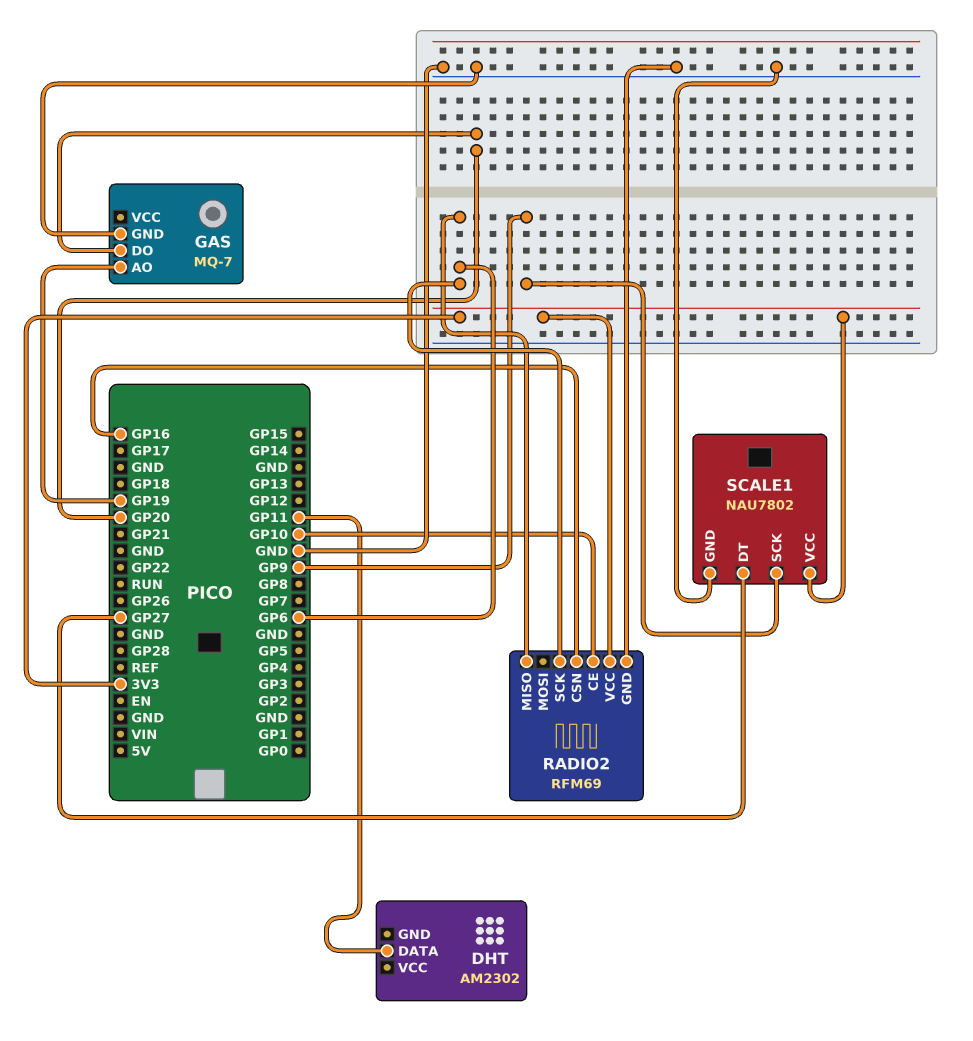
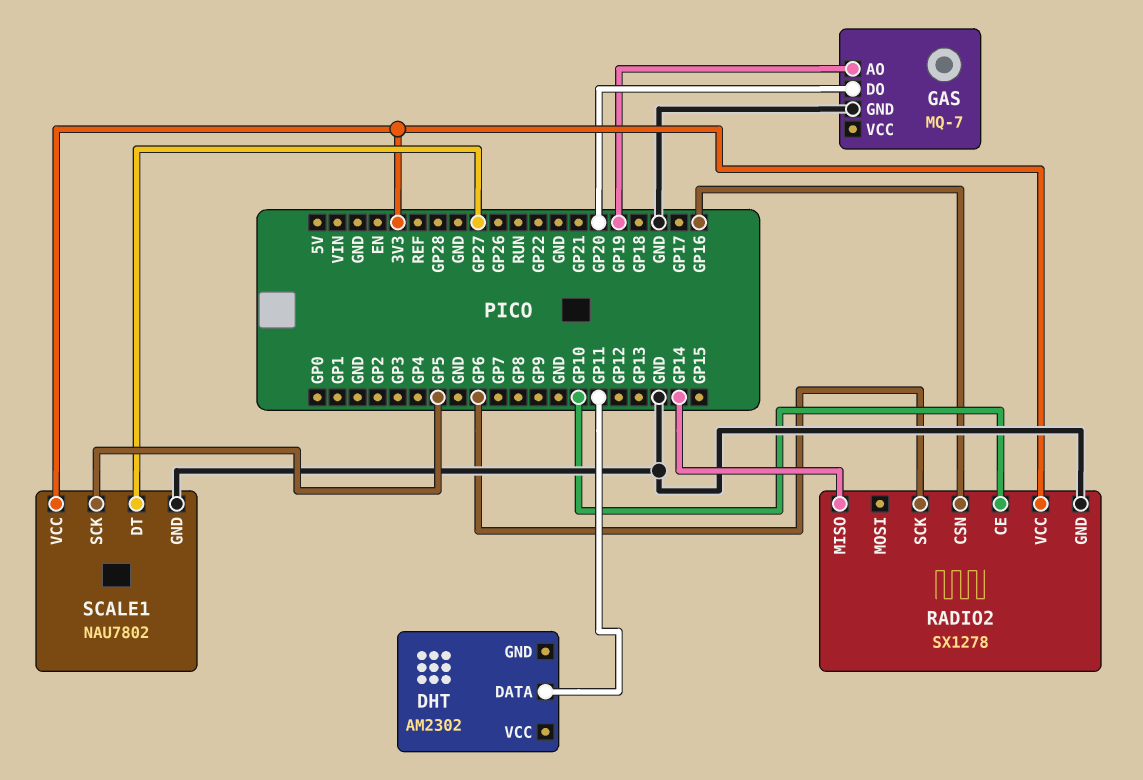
RADIO2: RFM69 -> SX1278
RADIO2 pin MISO: GP6 -> GP14
SCALE1 pin SCK: GP9 -> GP5

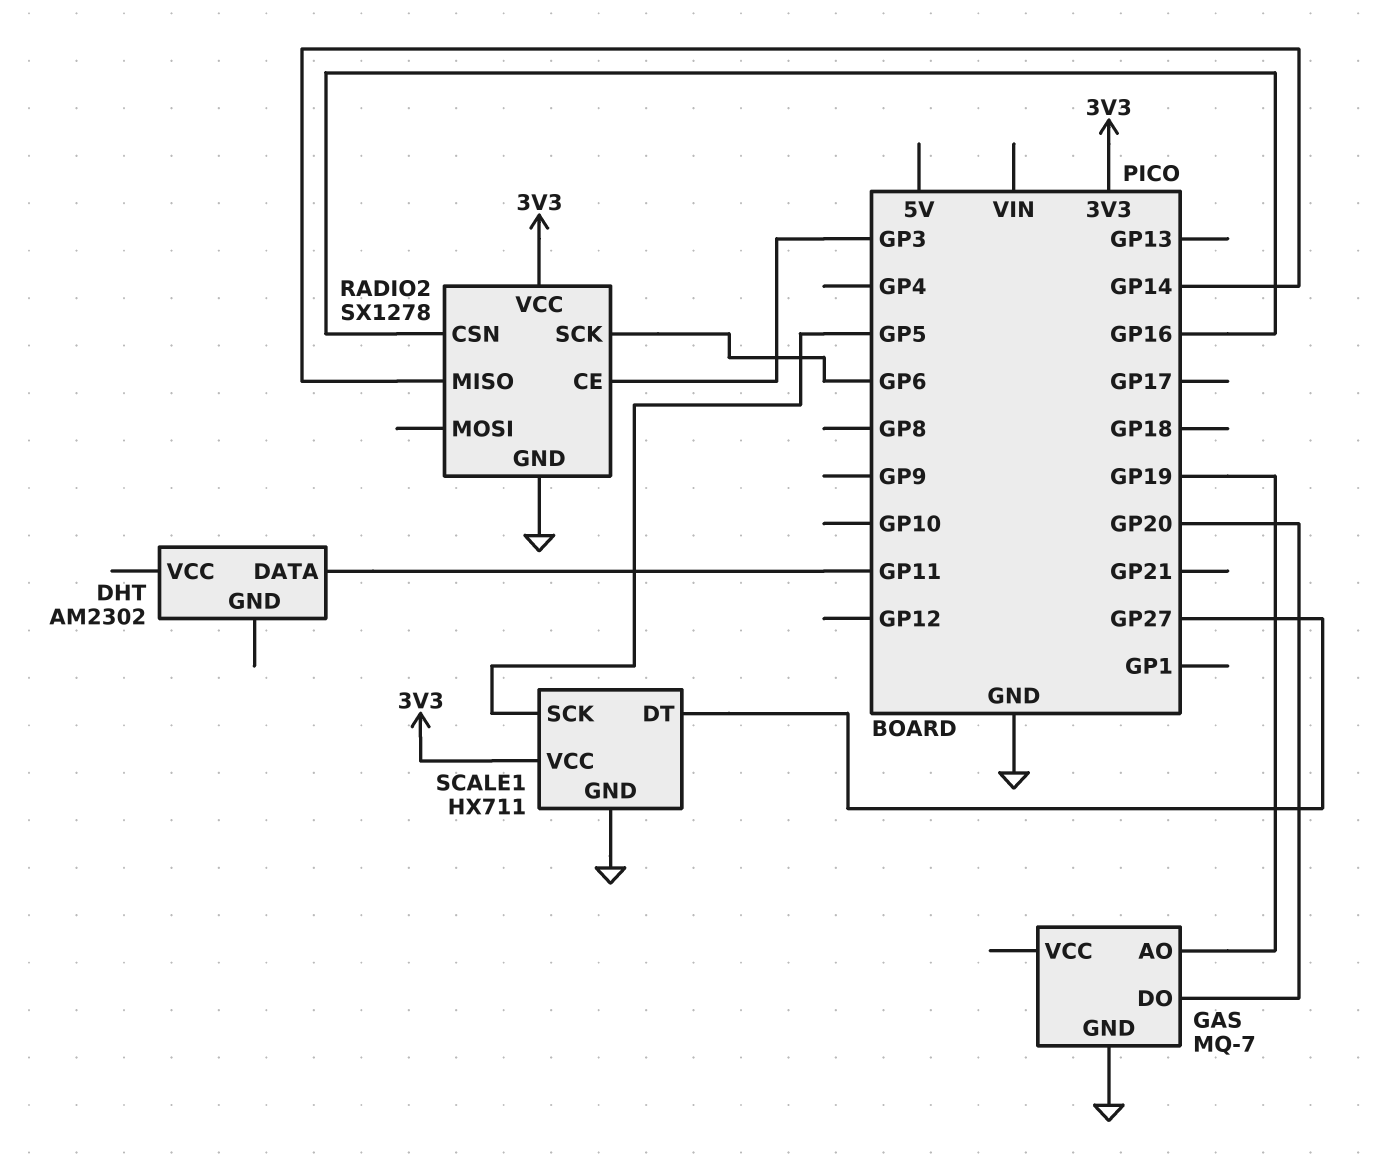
RADIO2 pin CE: GP10 -> GP3
SCALE1: NAU7802 -> HX711

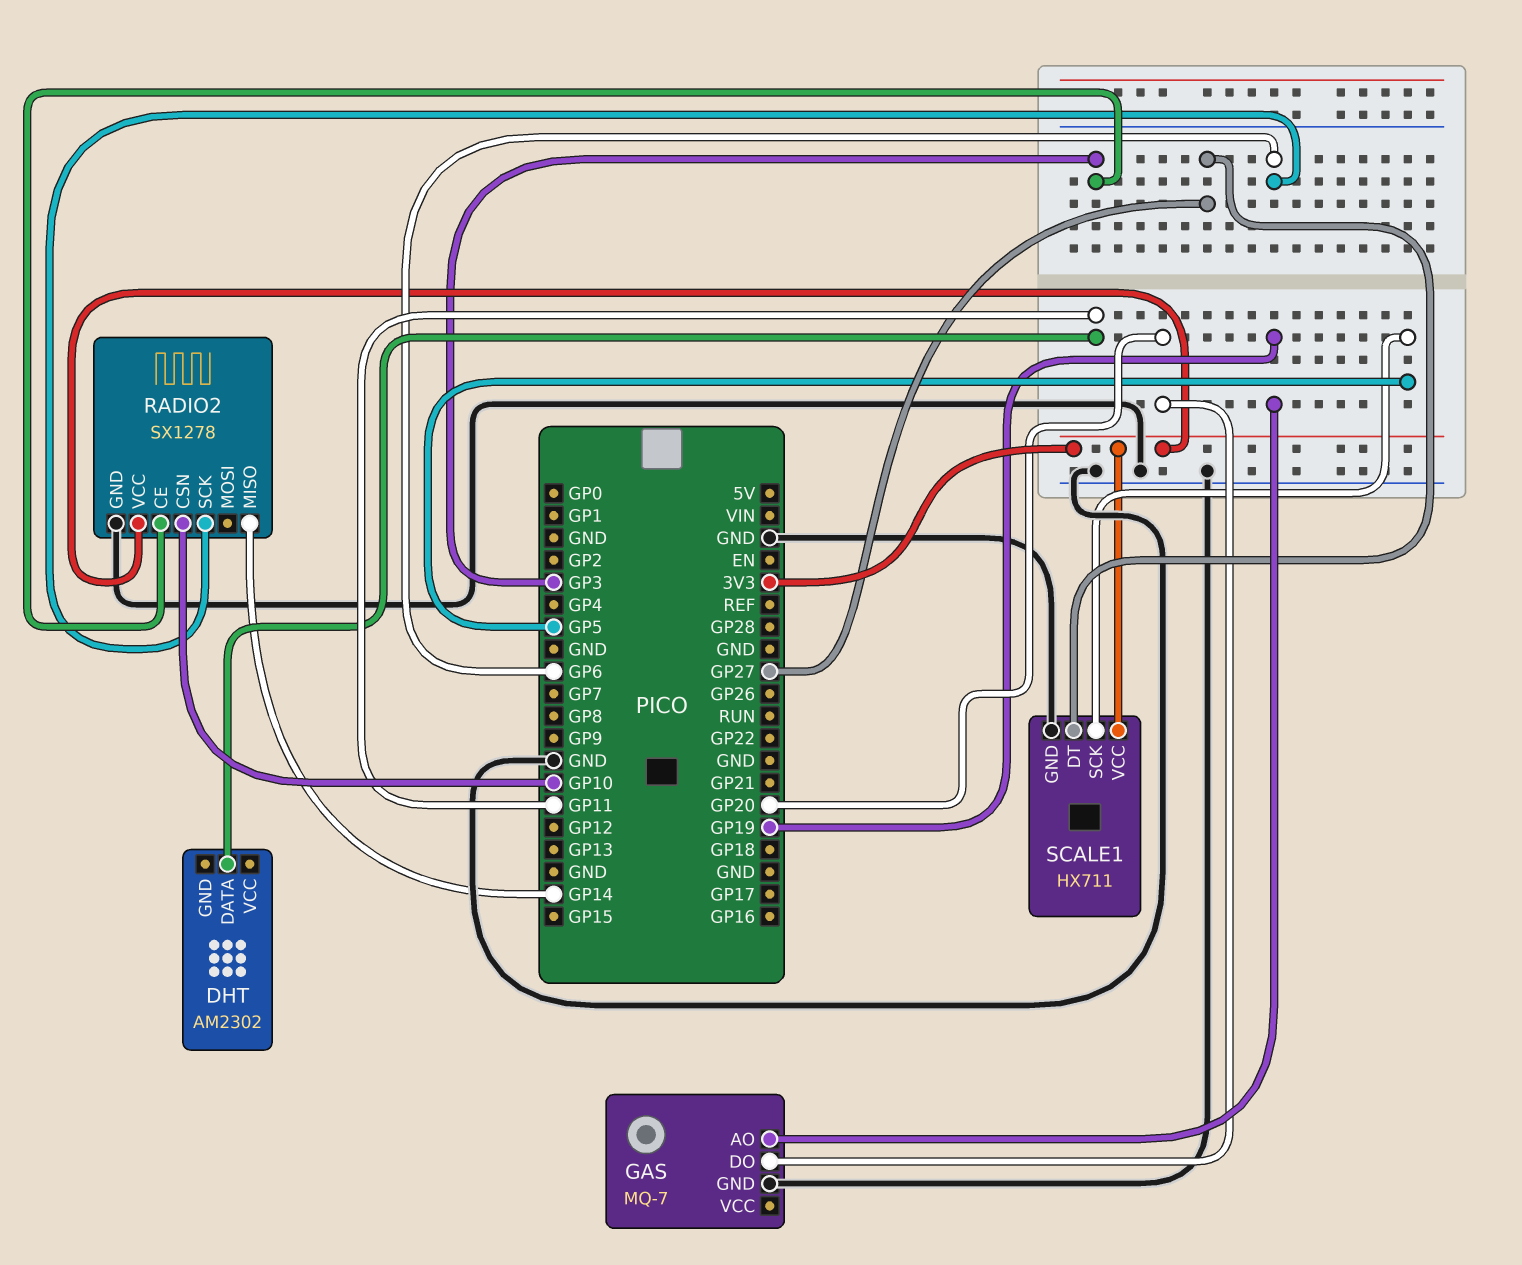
RADIO2 pin CSN: GP16 -> GP10

